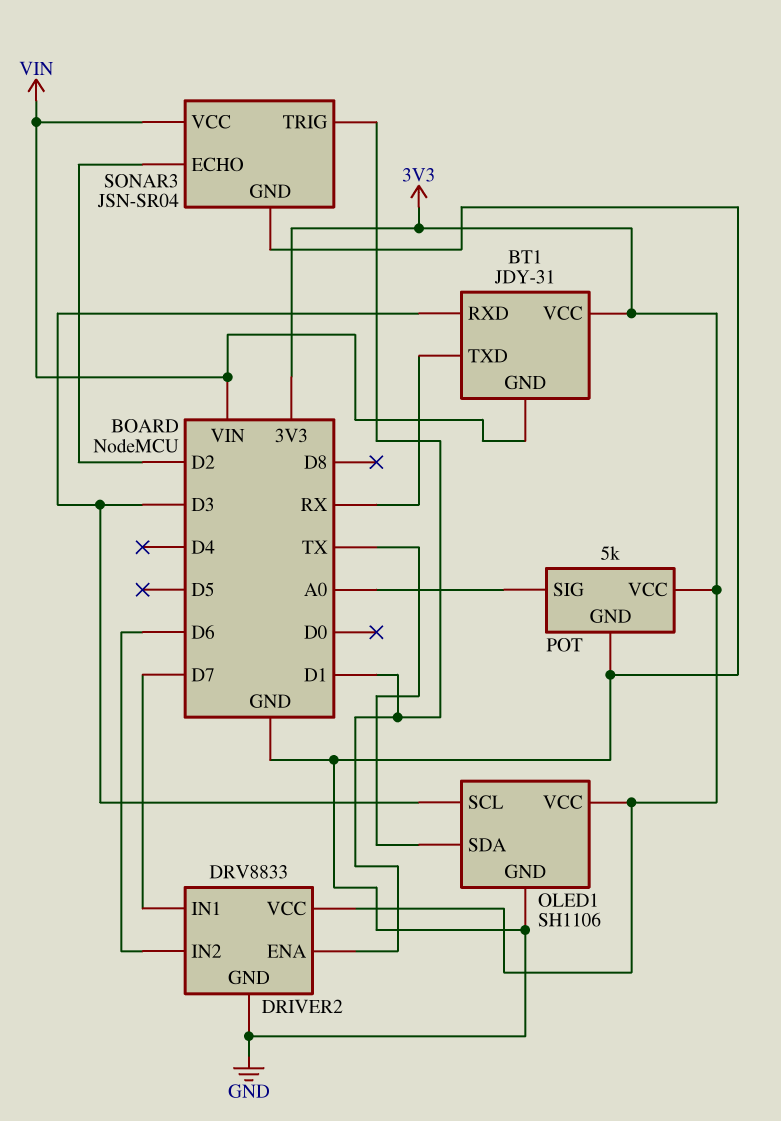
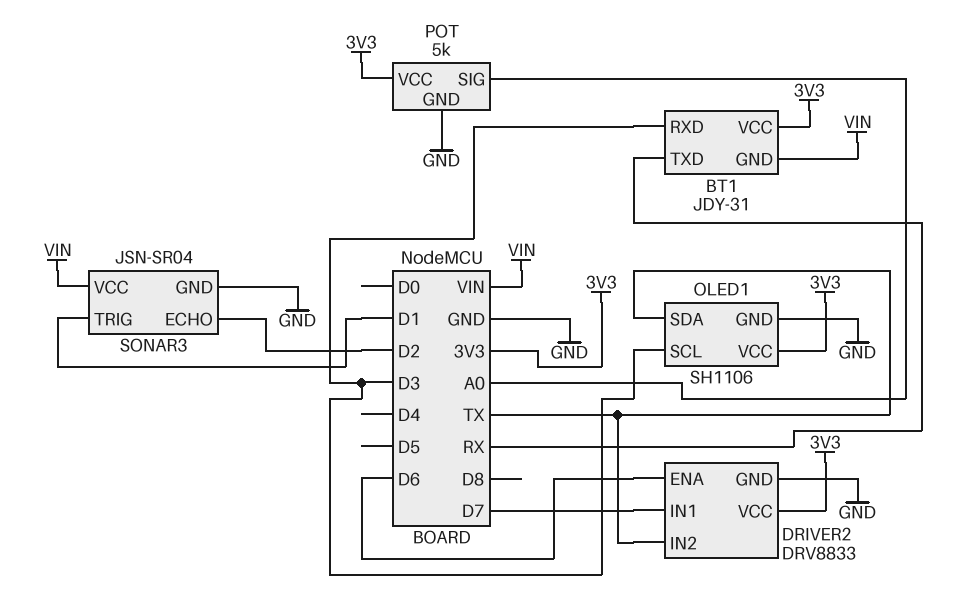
DRIVER2 pin ENA: D1 -> D6
DRIVER2 pin IN2: D6 -> TX

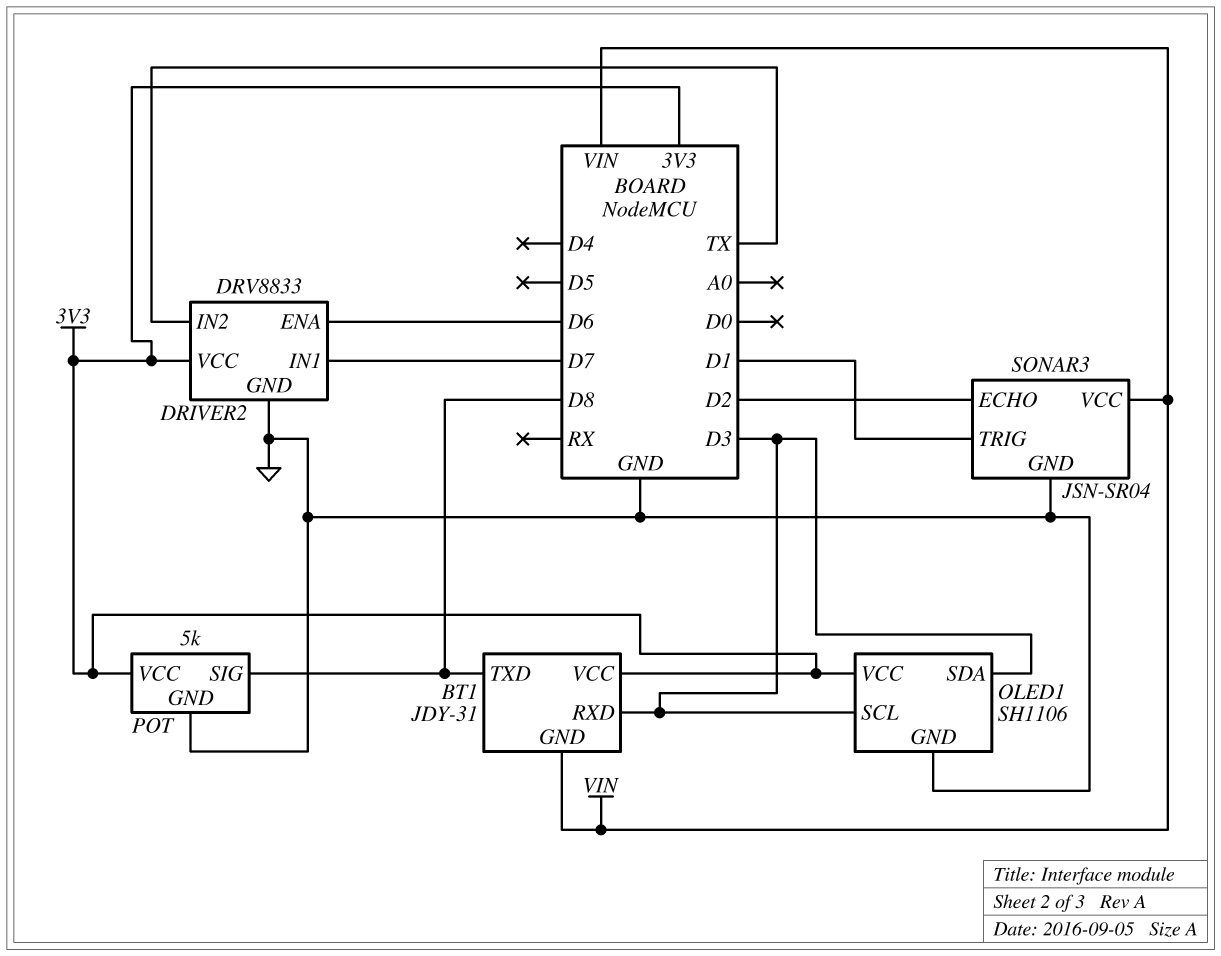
BT1 pin TXD: RX -> D8
OLED1 pin SDA: TX -> D3
POT pin SIG: A0 -> D8

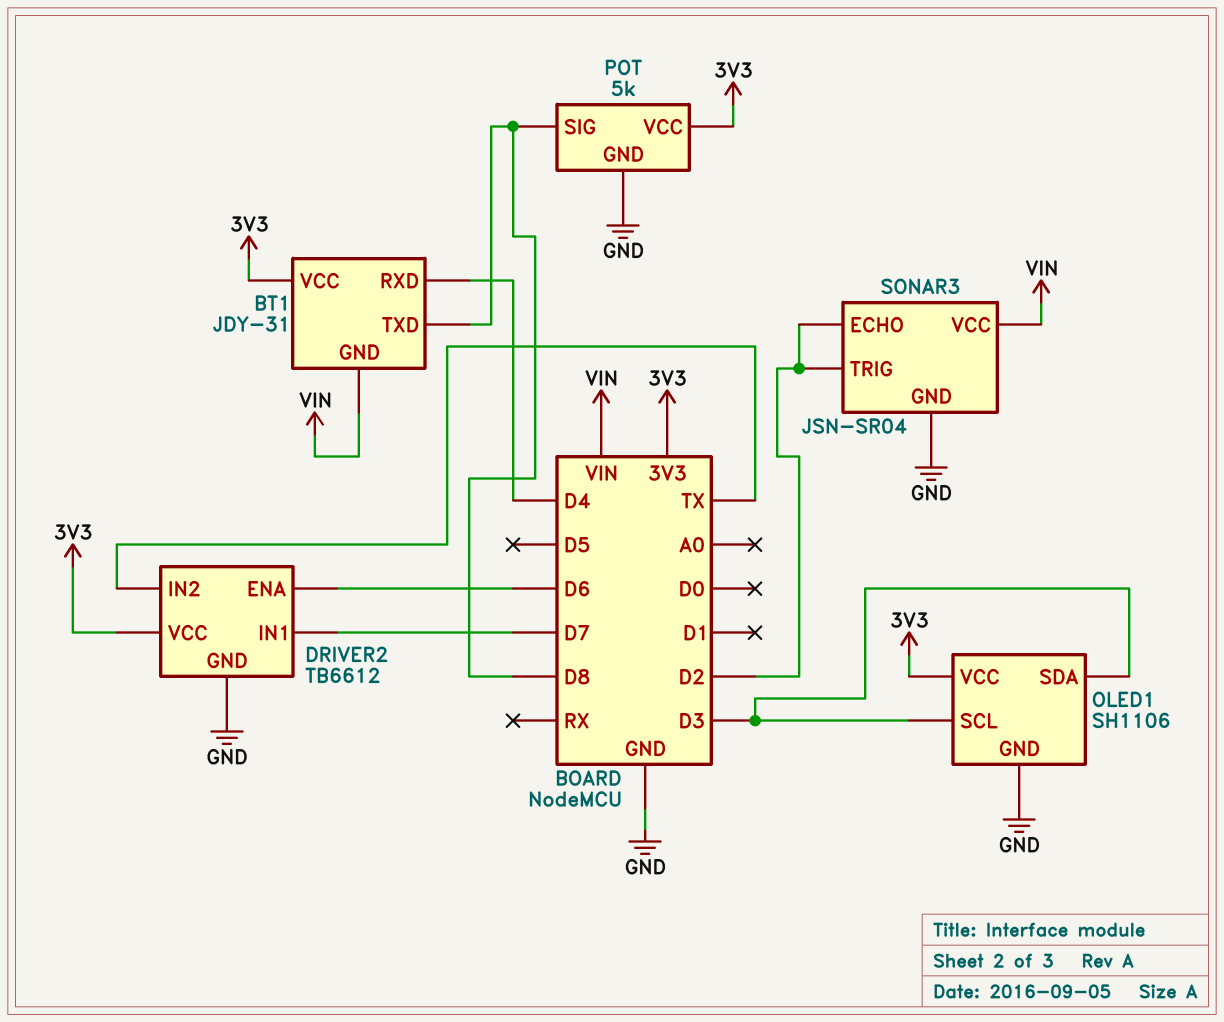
BT1 pin RXD: D3 -> D4
DRIVER2: DRV8833 -> TB6612
SONAR3 pin TRIG: D1 -> D2

